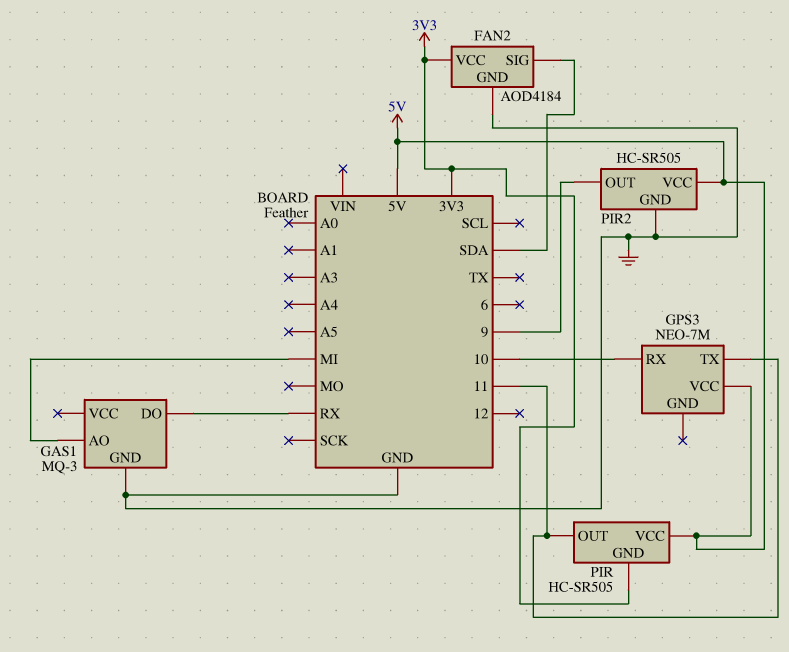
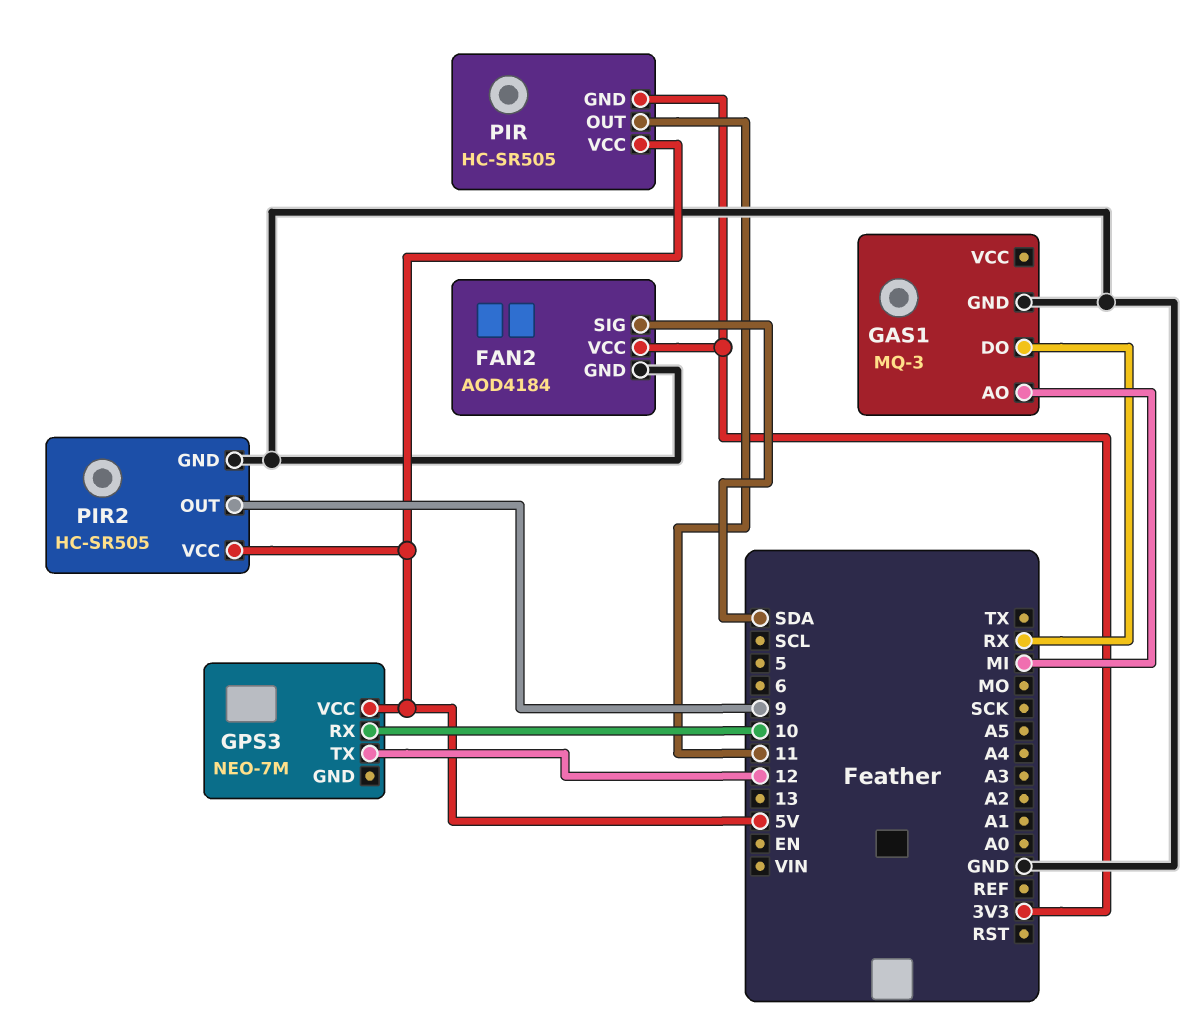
GPS3 pin TX: 11 -> 12

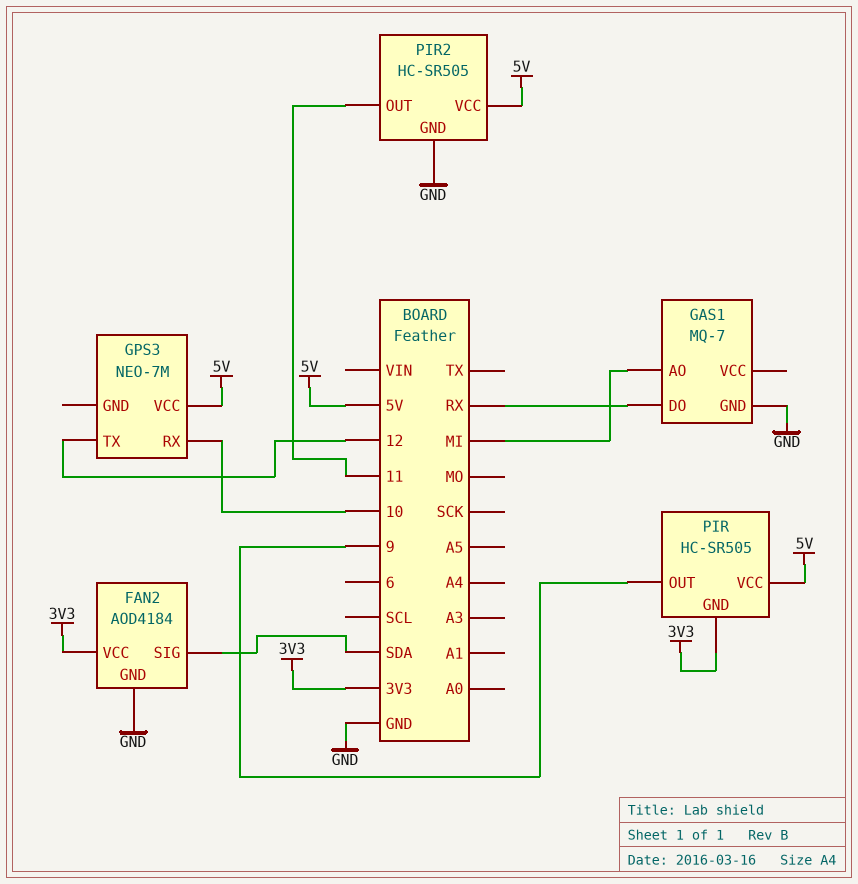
GAS1: MQ-3 -> MQ-7
PIR pin OUT: 11 -> 9
PIR2 pin OUT: 9 -> 11

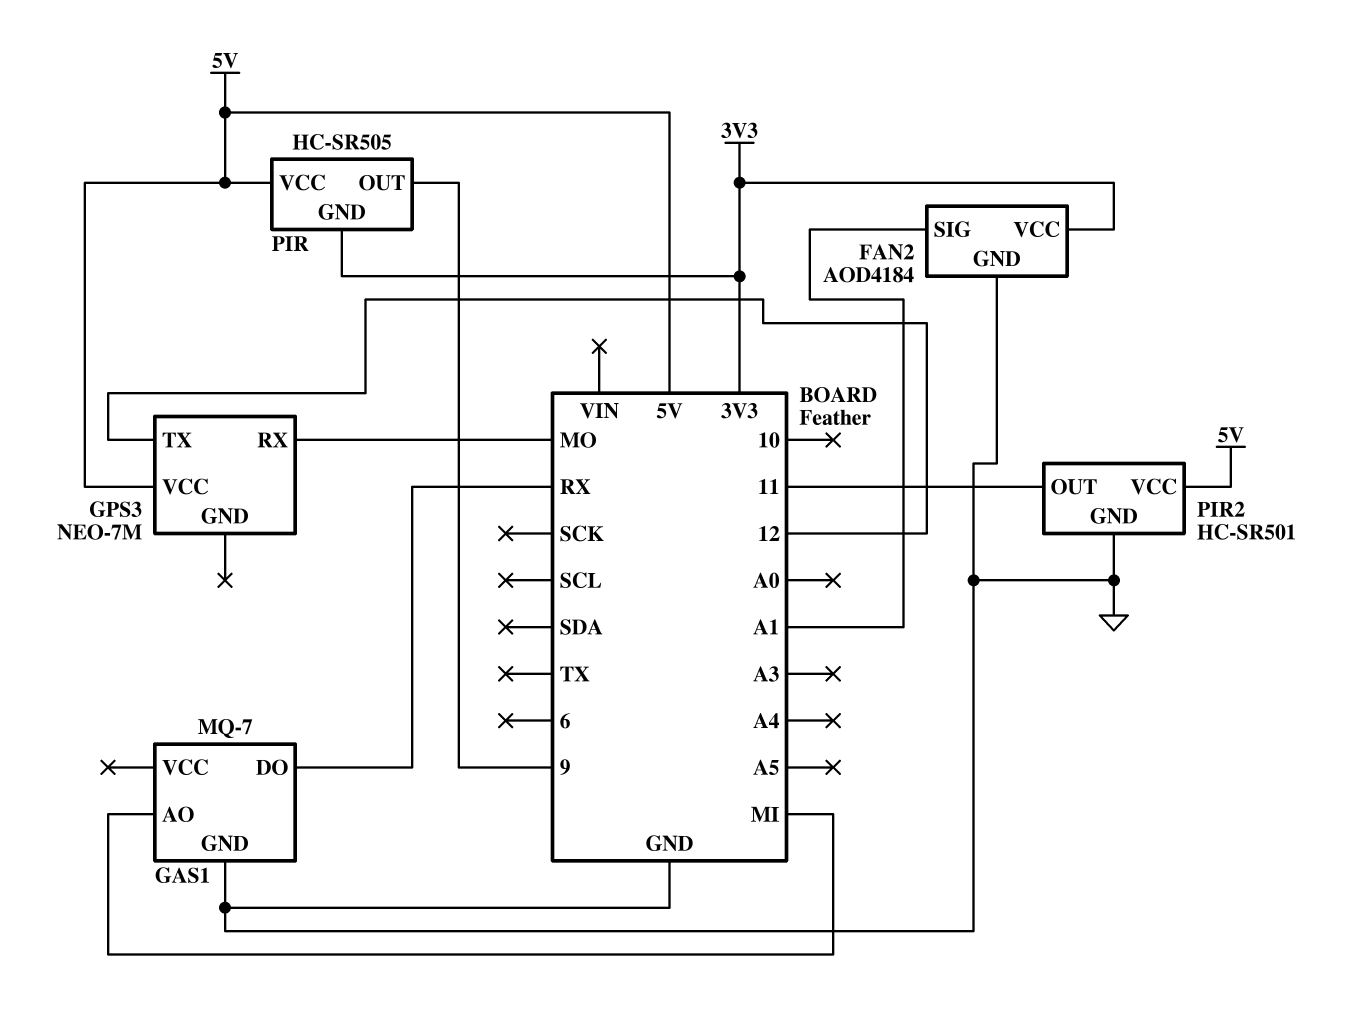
FAN2 pin SIG: SDA -> A1
GPS3 pin RX: 10 -> MO
PIR2: HC-SR505 -> HC-SR501

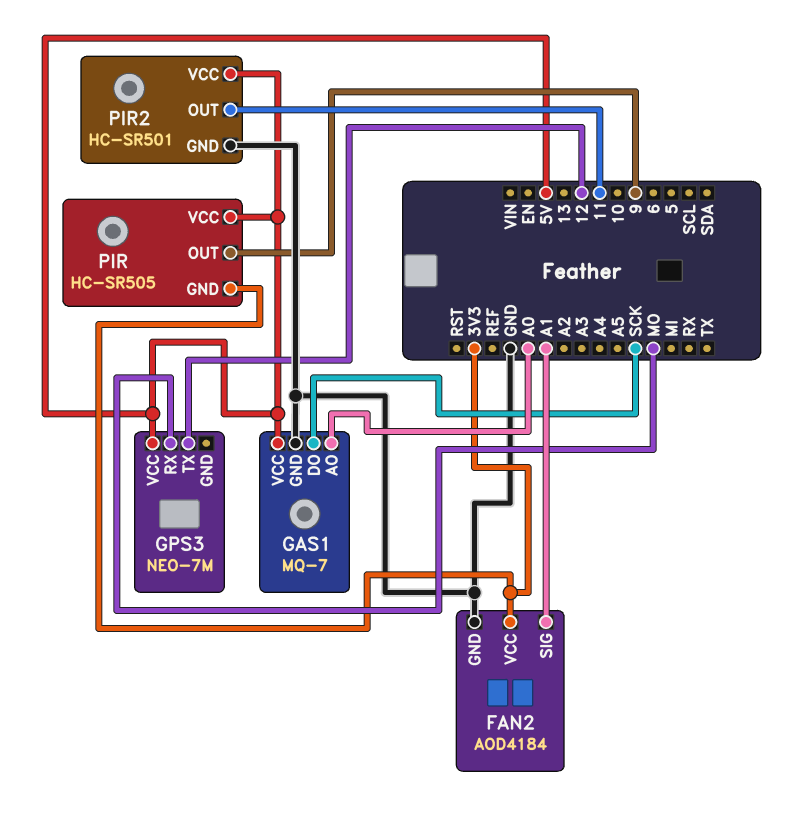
GAS1 pin AO: MI -> A0
GAS1 pin DO: RX -> SCK
GAS1 pin VCC: none -> 5V

